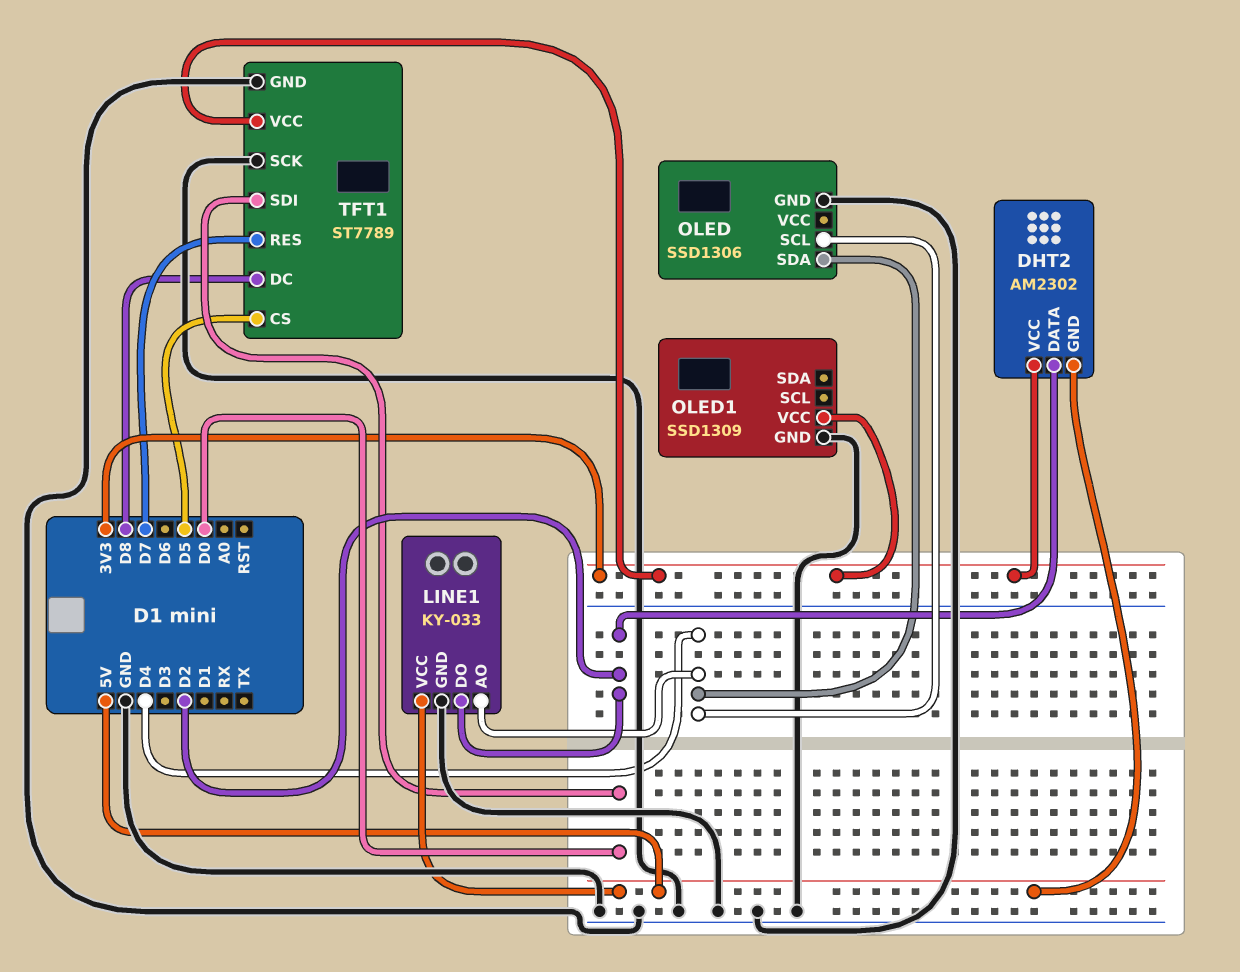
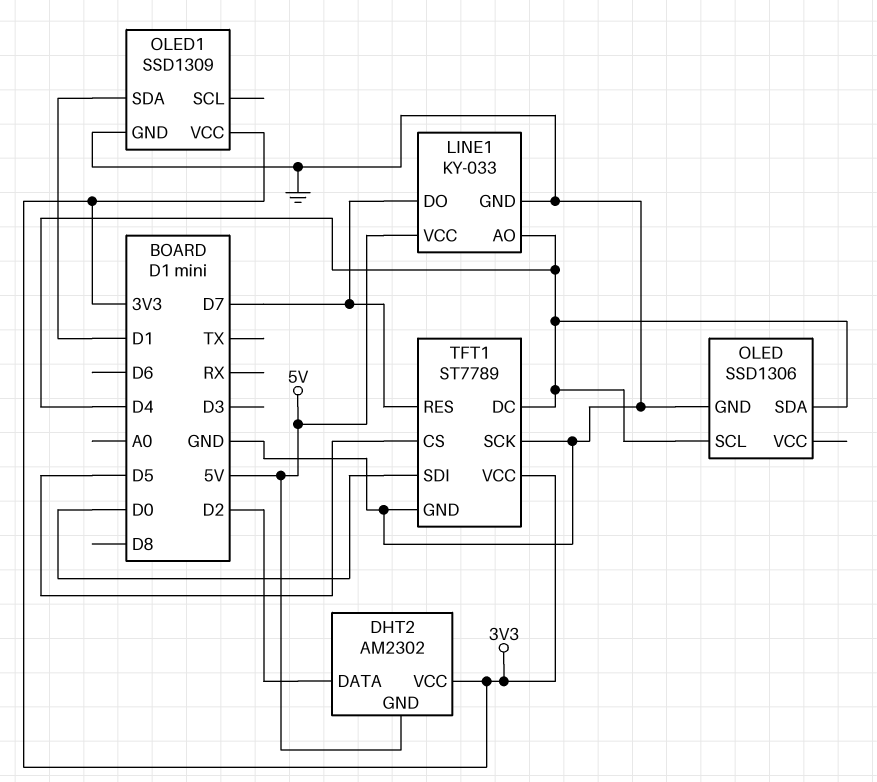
LINE1 pin DO: D2 -> D7
OLED1 pin SDA: none -> D1
TFT1 pin DC: D8 -> D4

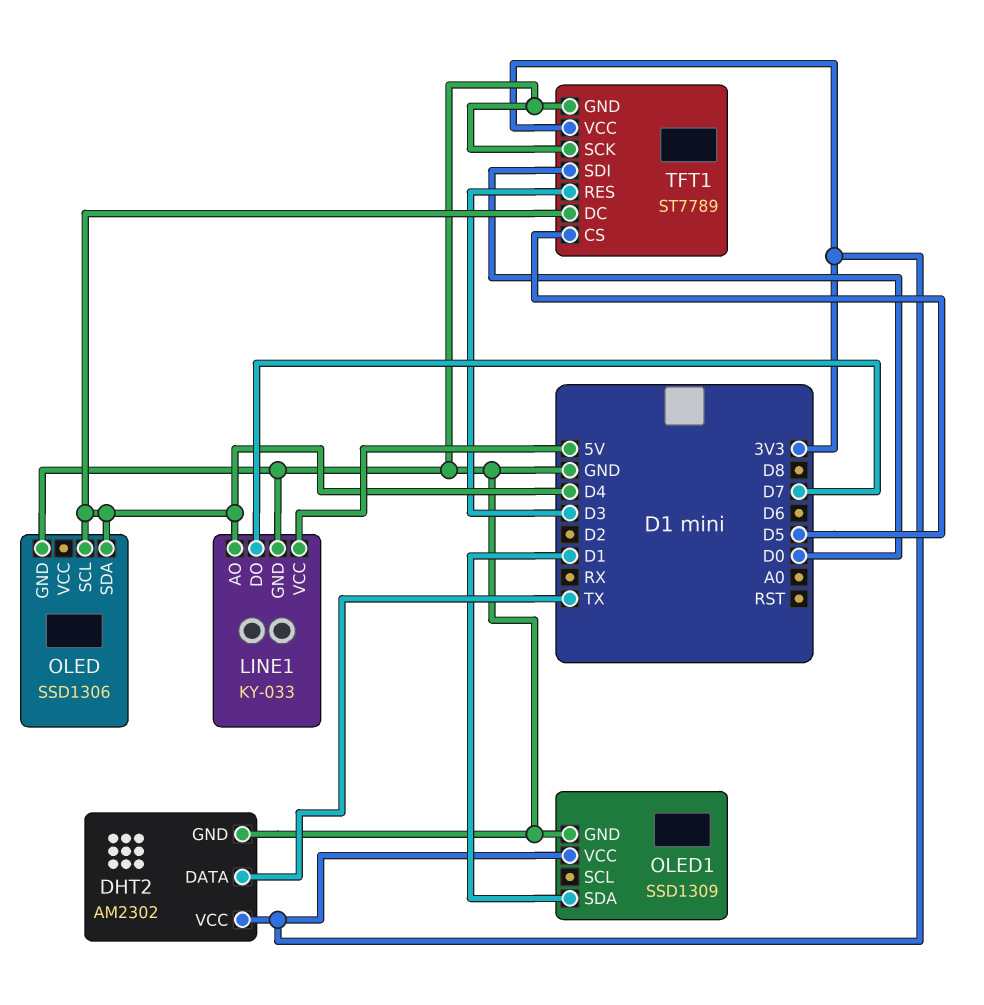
DHT2 pin DATA: D2 -> TX
DHT2 pin GND: 5V -> GND
TFT1 pin RES: D7 -> D3

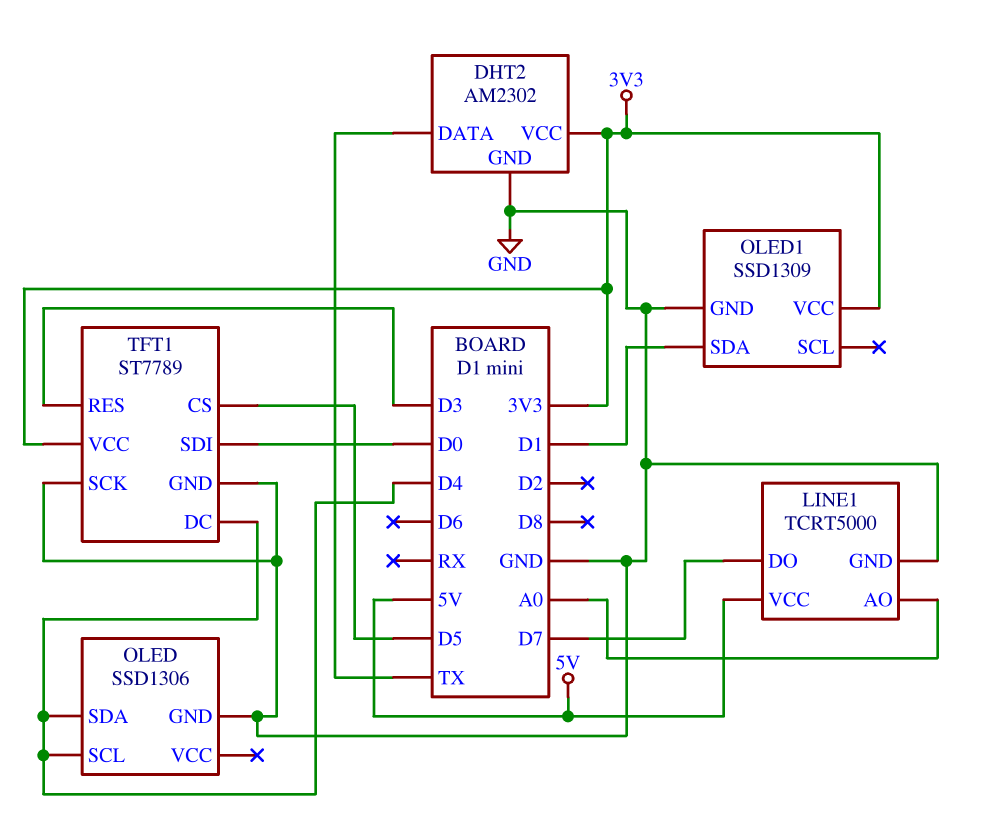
LINE1: KY-033 -> TCRT5000
LINE1 pin AO: D4 -> A0

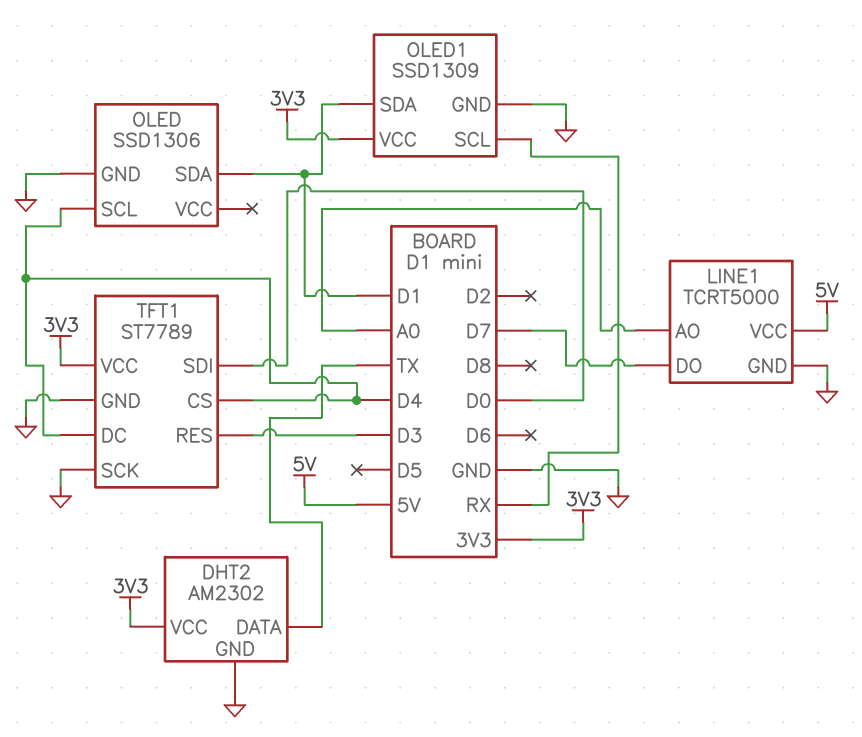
OLED pin SDA: D4 -> D1
OLED1 pin SCL: none -> RX
TFT1 pin CS: D5 -> D4

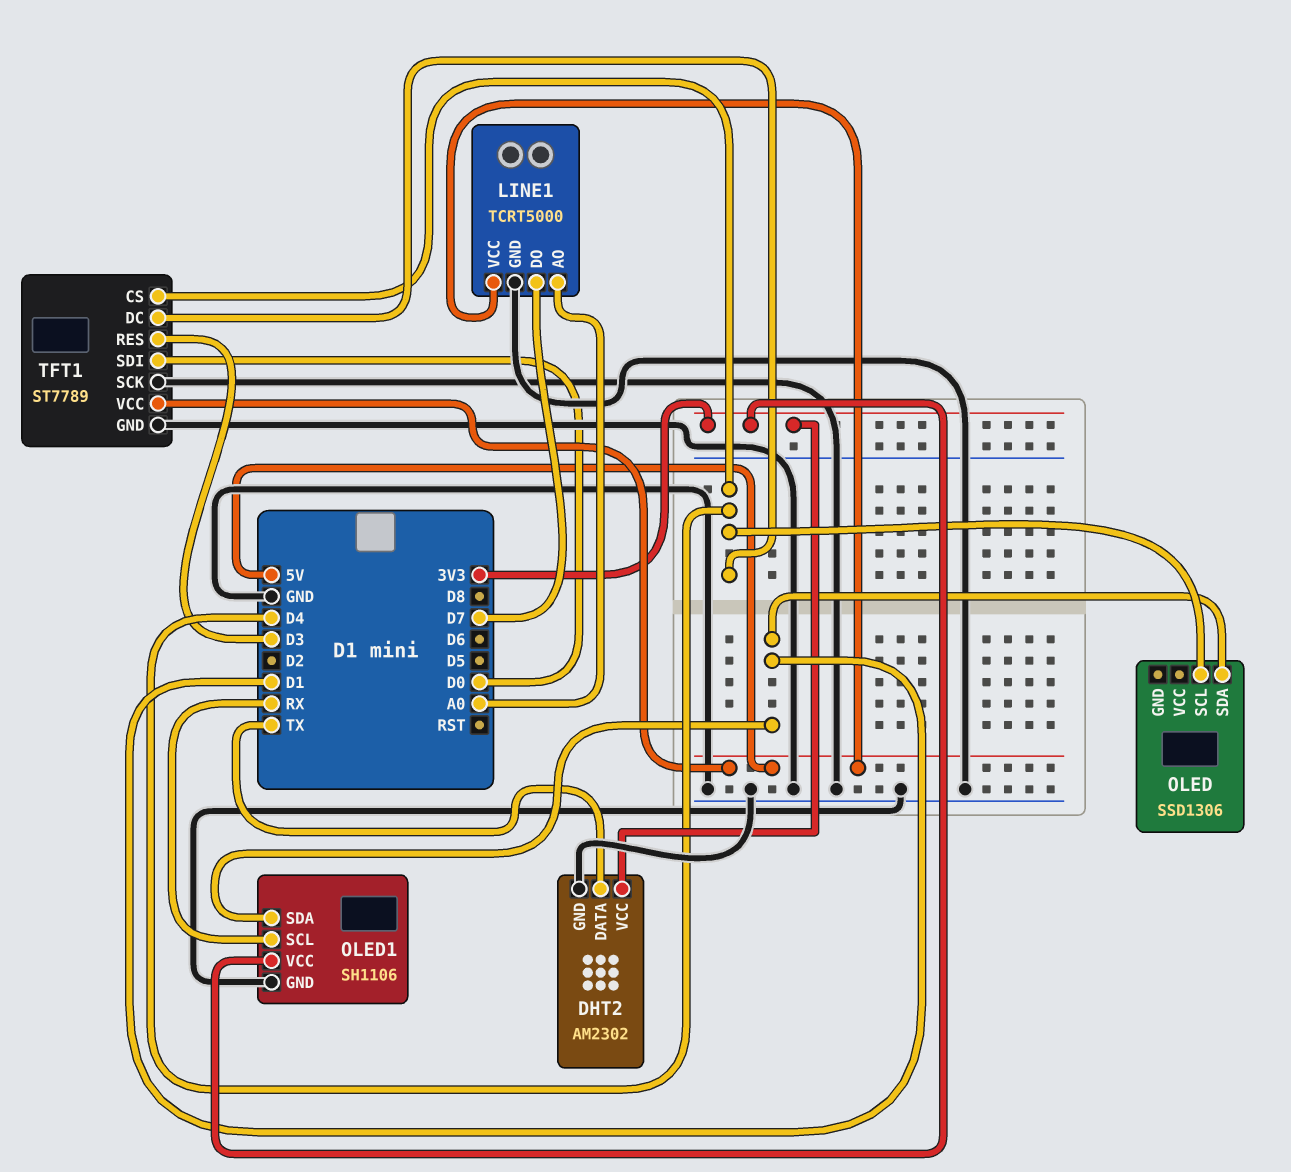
OLED pin GND: GND -> none
OLED1: SSD1309 -> SH1106
TFT1 pin VCC: 3V3 -> 5V

